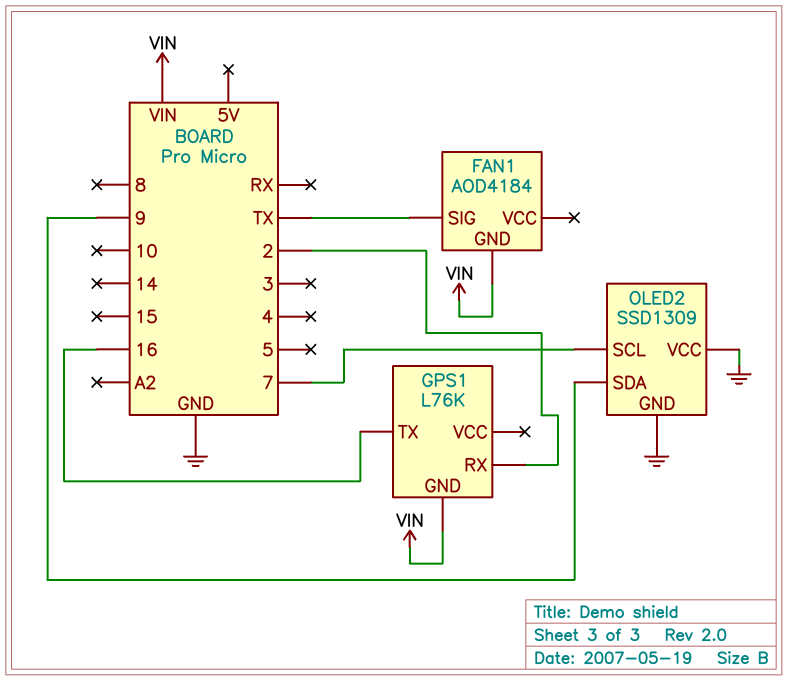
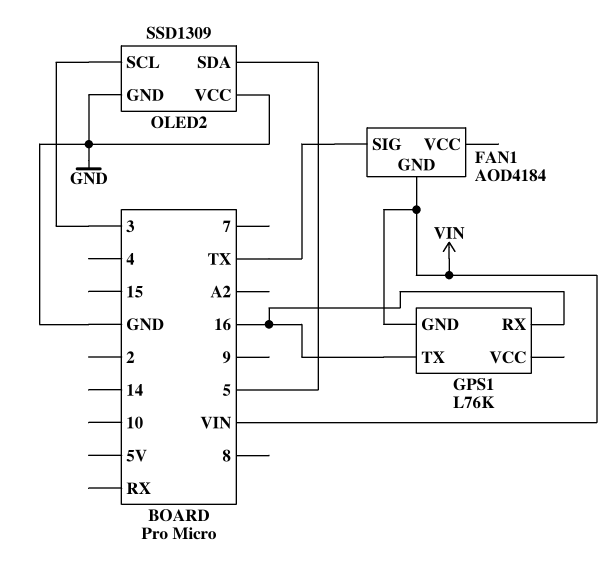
GPS1 pin RX: 2 -> 16
OLED2 pin SCL: 7 -> 3
OLED2 pin SDA: 9 -> 5

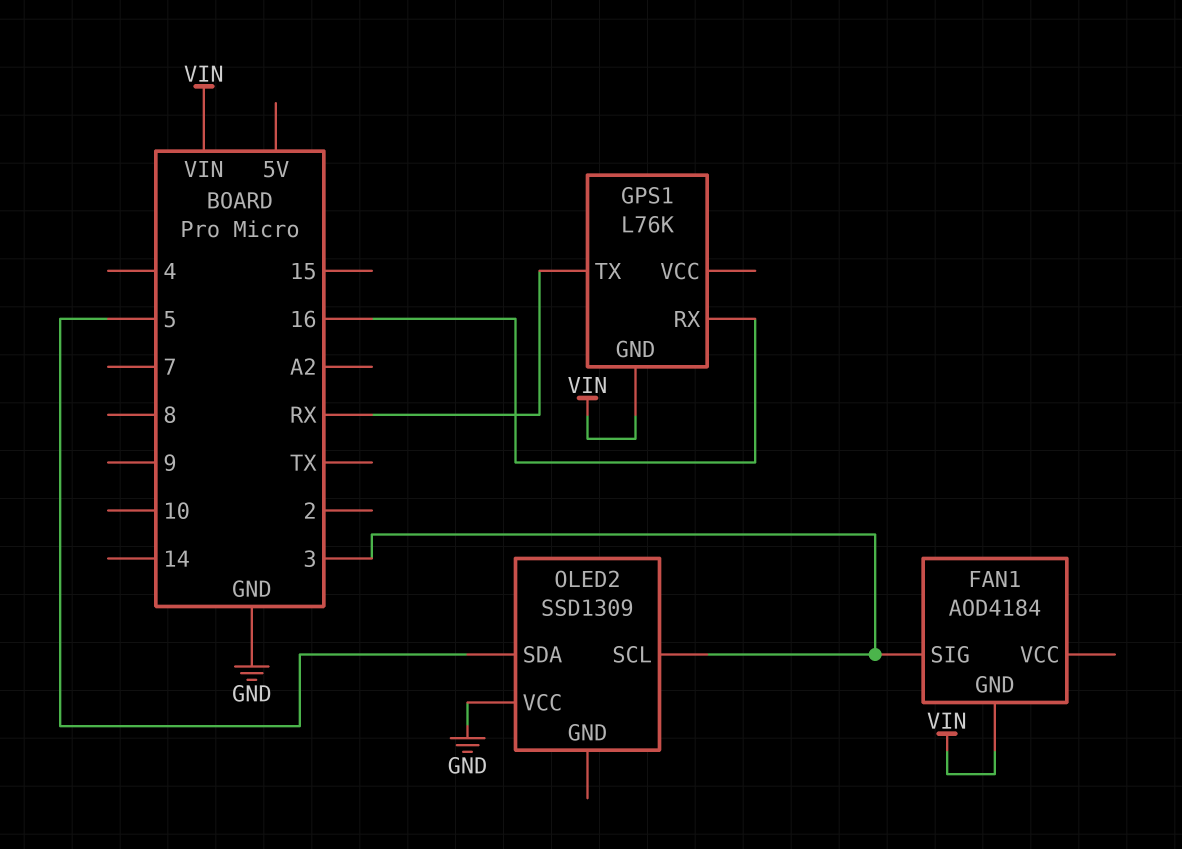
FAN1 pin SIG: TX -> 3
GPS1 pin TX: 16 -> RX
OLED2 pin GND: GND -> none

